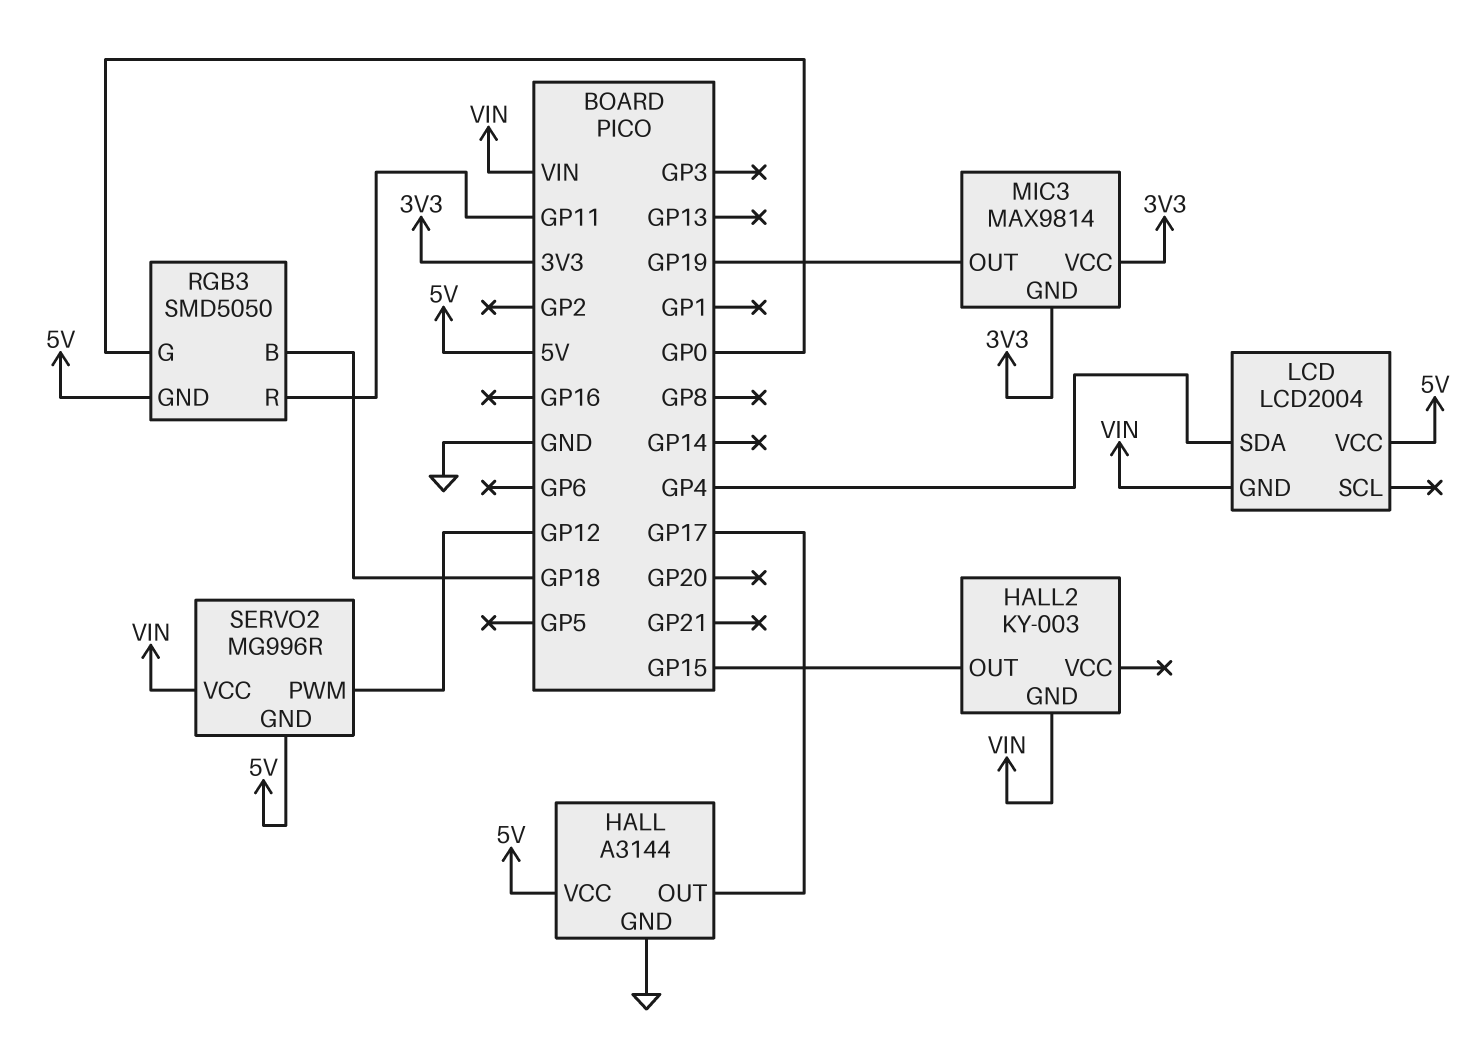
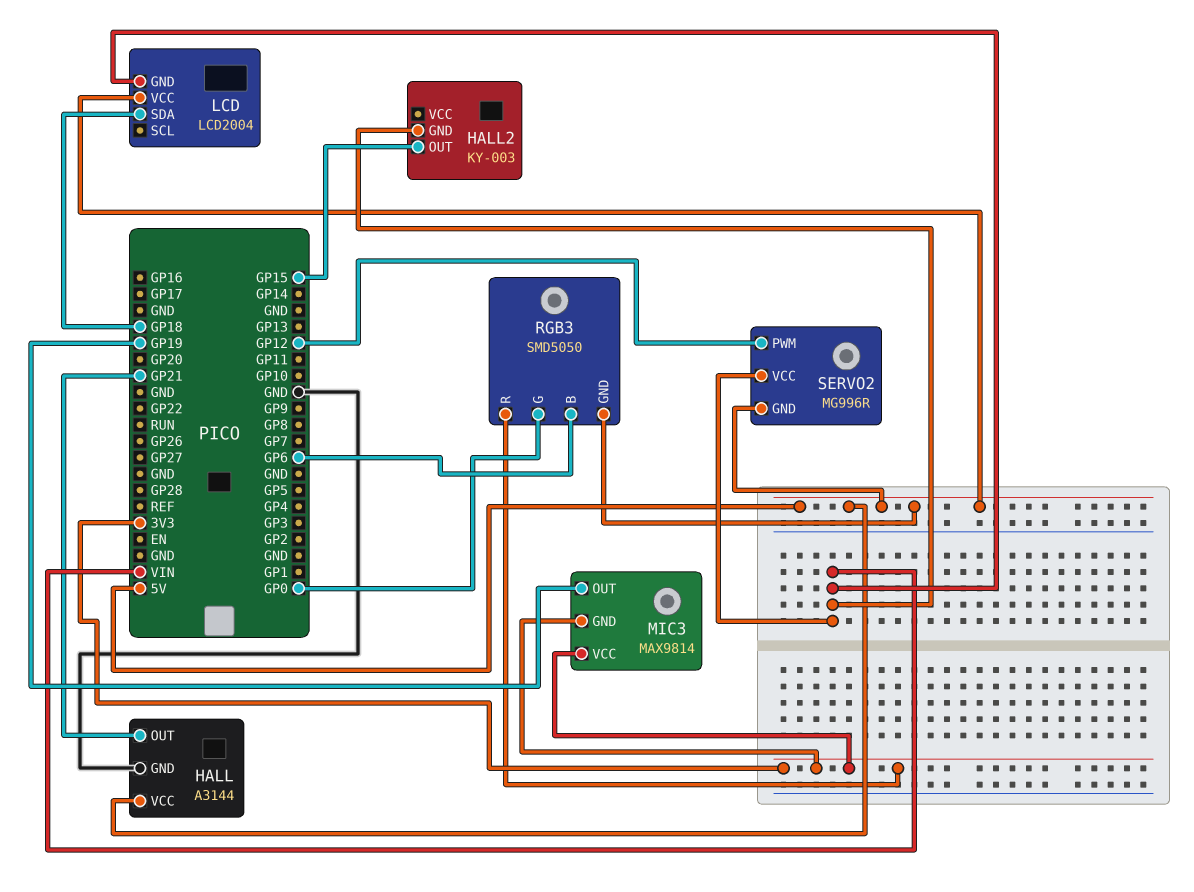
HALL pin OUT: GP17 -> GP21
LCD pin SDA: GP4 -> GP18
RGB3 pin B: GP18 -> GP6
RGB3 pin R: GP11 -> 3V3

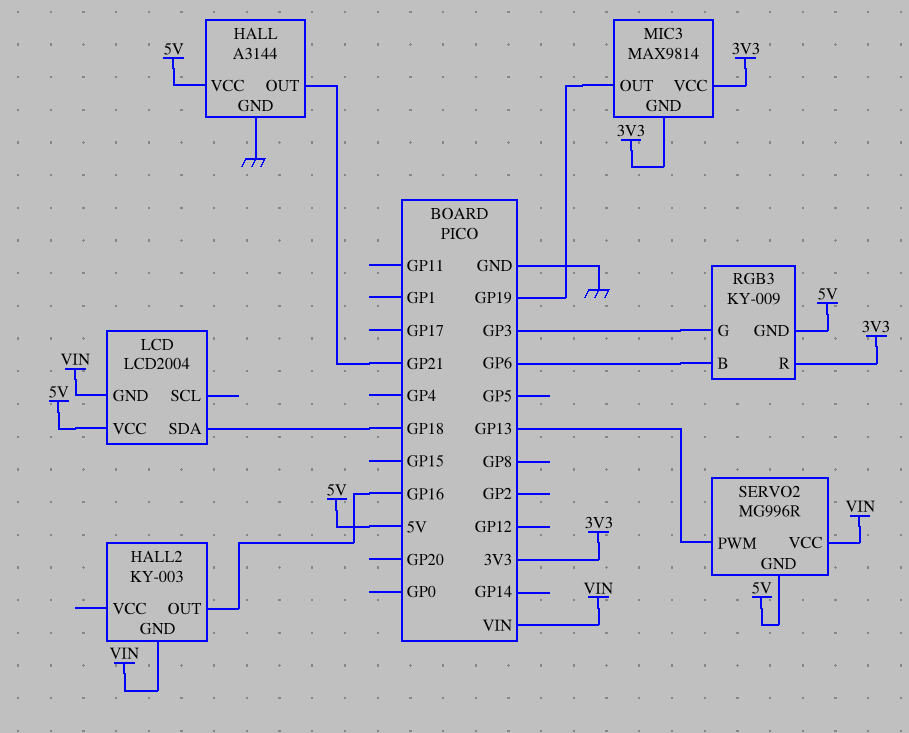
HALL2 pin OUT: GP15 -> GP16
RGB3: SMD5050 -> KY-009
RGB3 pin G: GP0 -> GP3
SERVO2 pin PWM: GP12 -> GP13

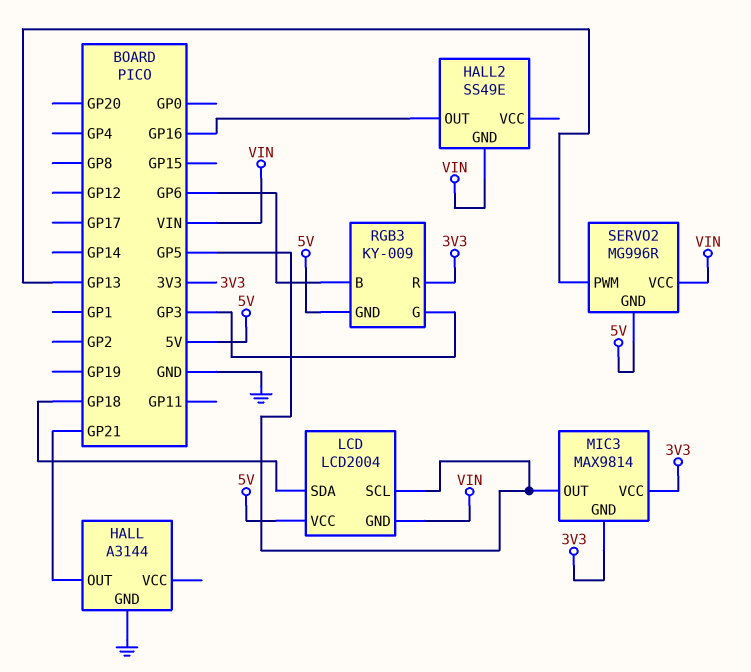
HALL pin VCC: 5V -> none
HALL2: KY-003 -> SS49E
LCD pin SCL: none -> GP5
MIC3 pin OUT: GP19 -> GP5

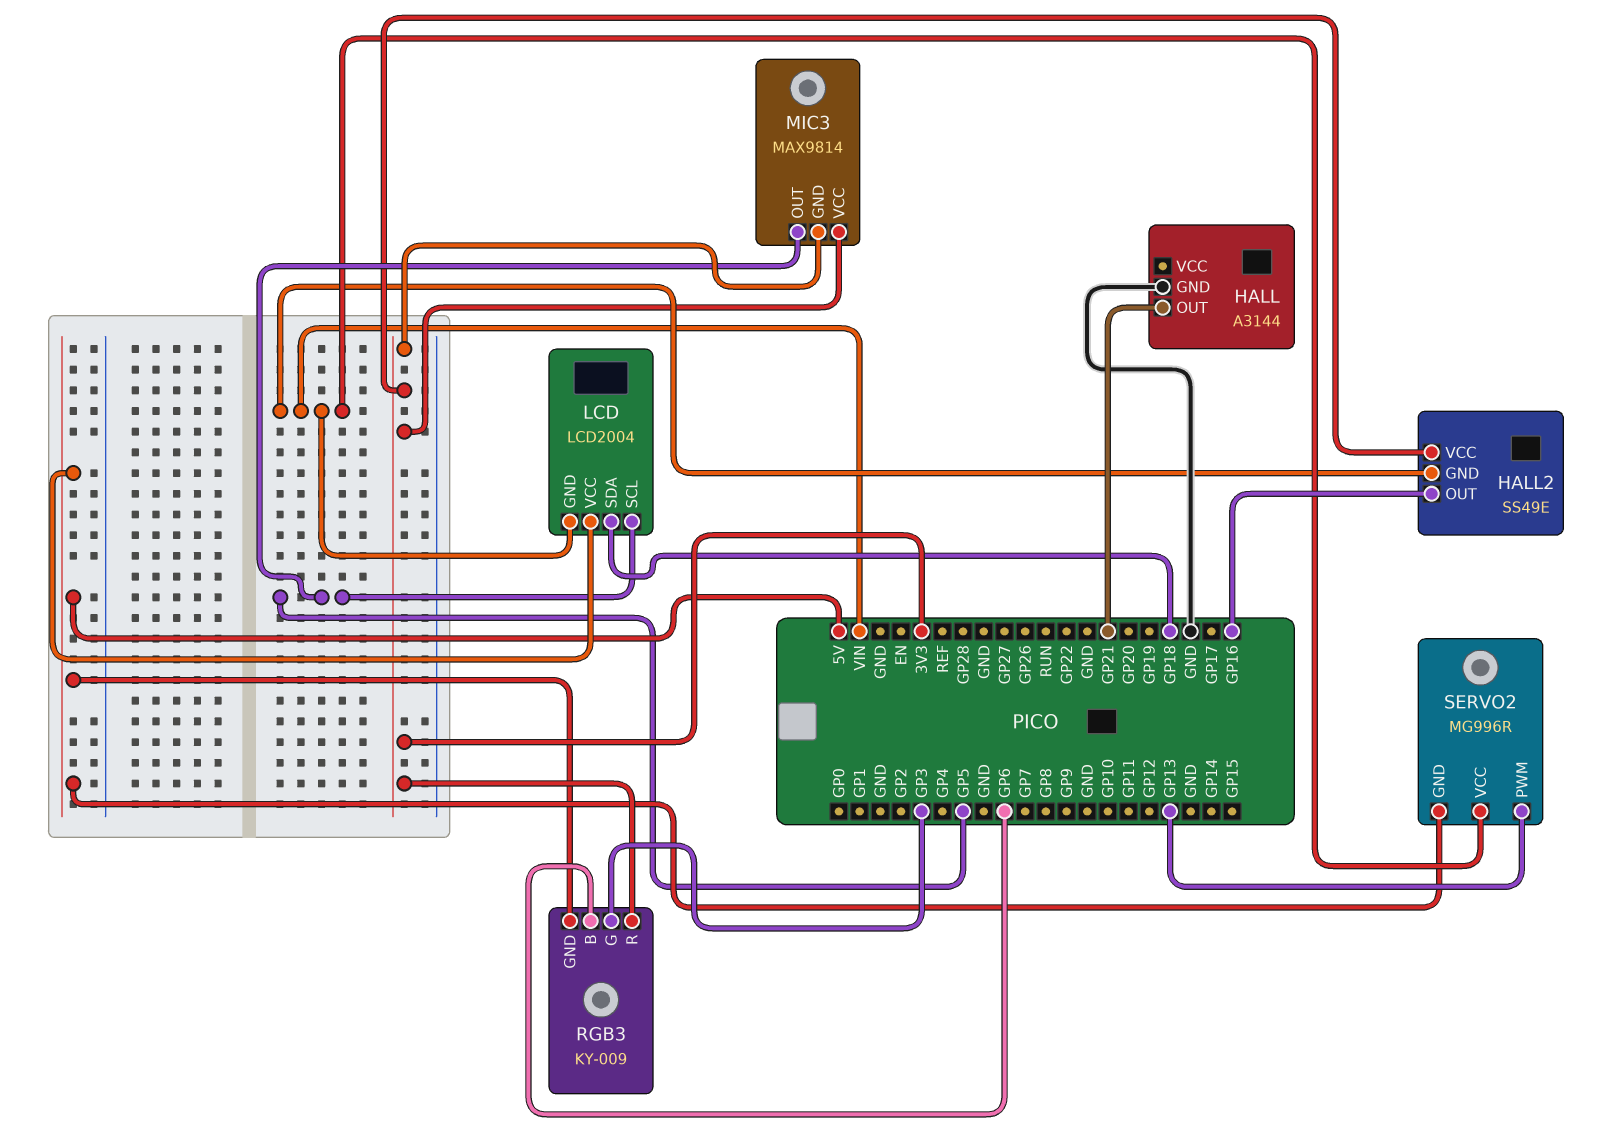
HALL2 pin VCC: none -> 3V3

